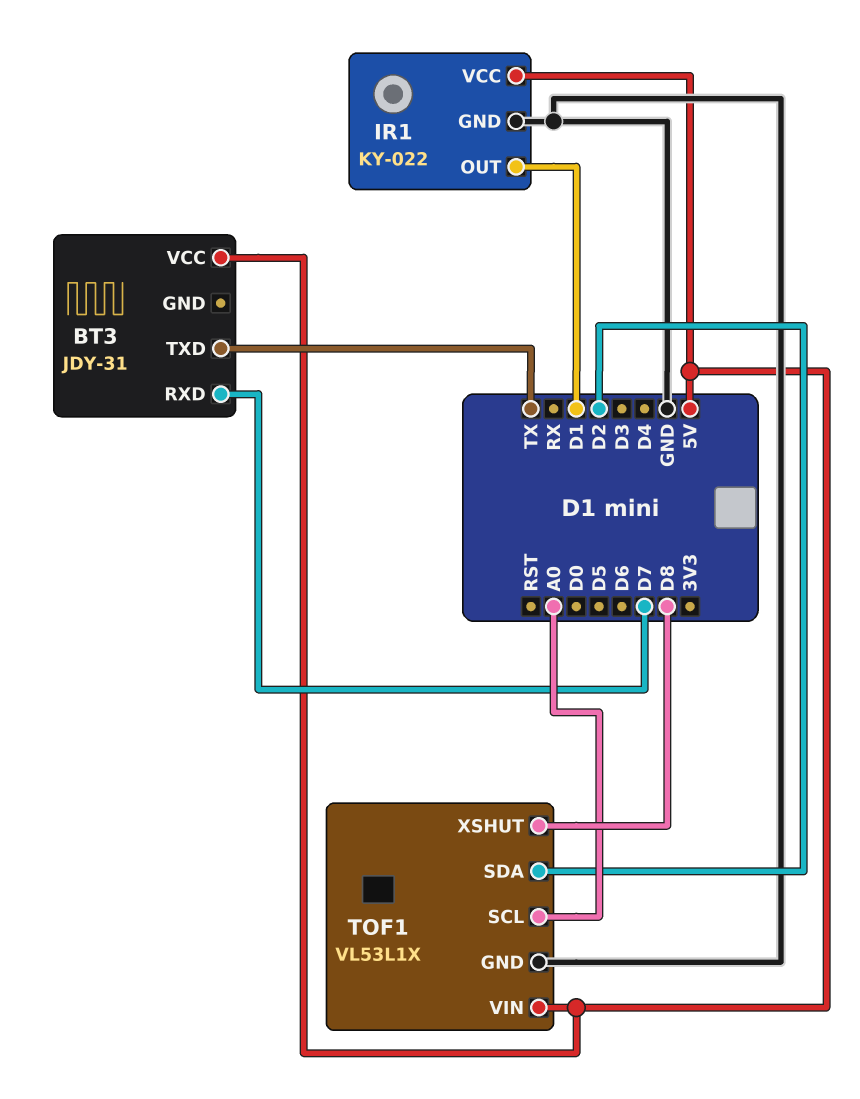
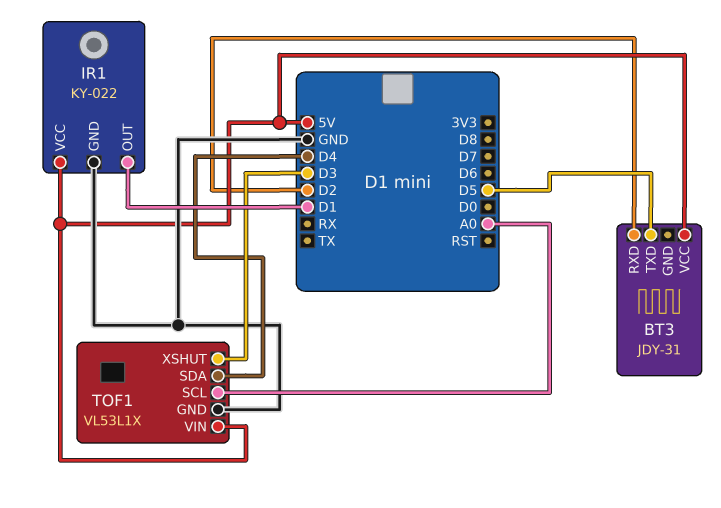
BT3 pin RXD: D7 -> D2
BT3 pin TXD: TX -> D5
TOF1 pin SDA: D2 -> D4
TOF1 pin XSHUT: D8 -> D3

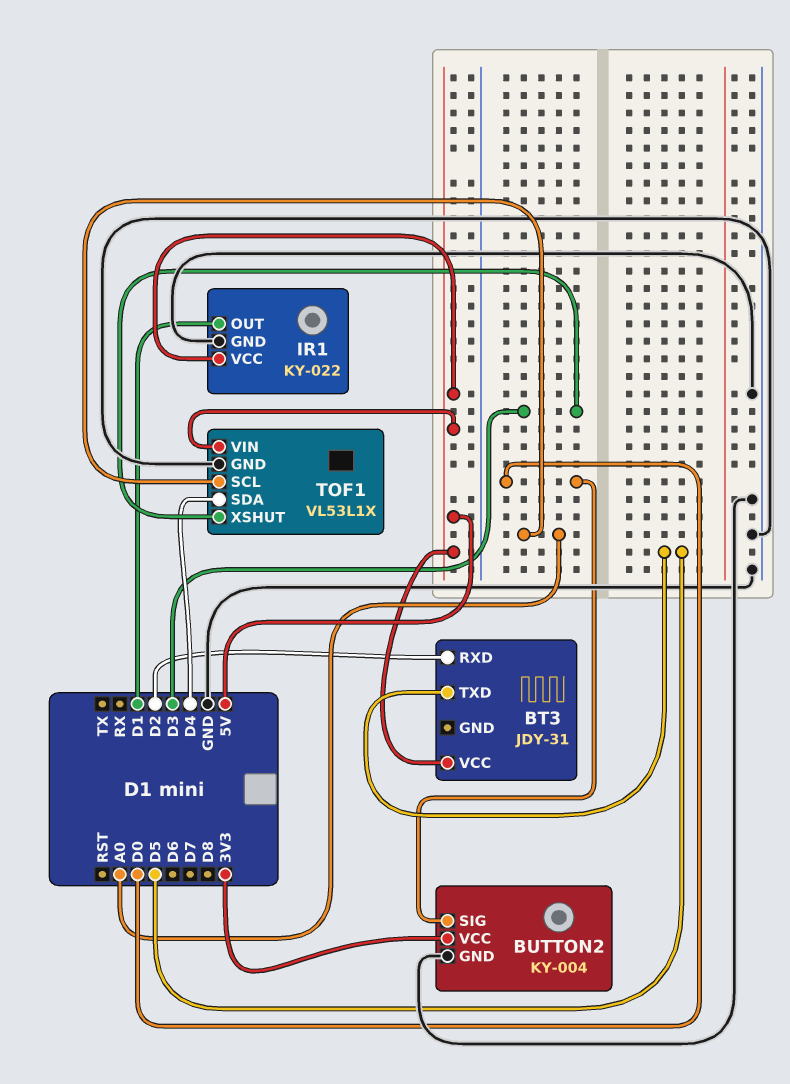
BUTTON2: none -> KY-004
BUTTON2 pin GND: none -> GND
BUTTON2 pin SIG: none -> D0
BUTTON2 pin VCC: none -> 3V3

